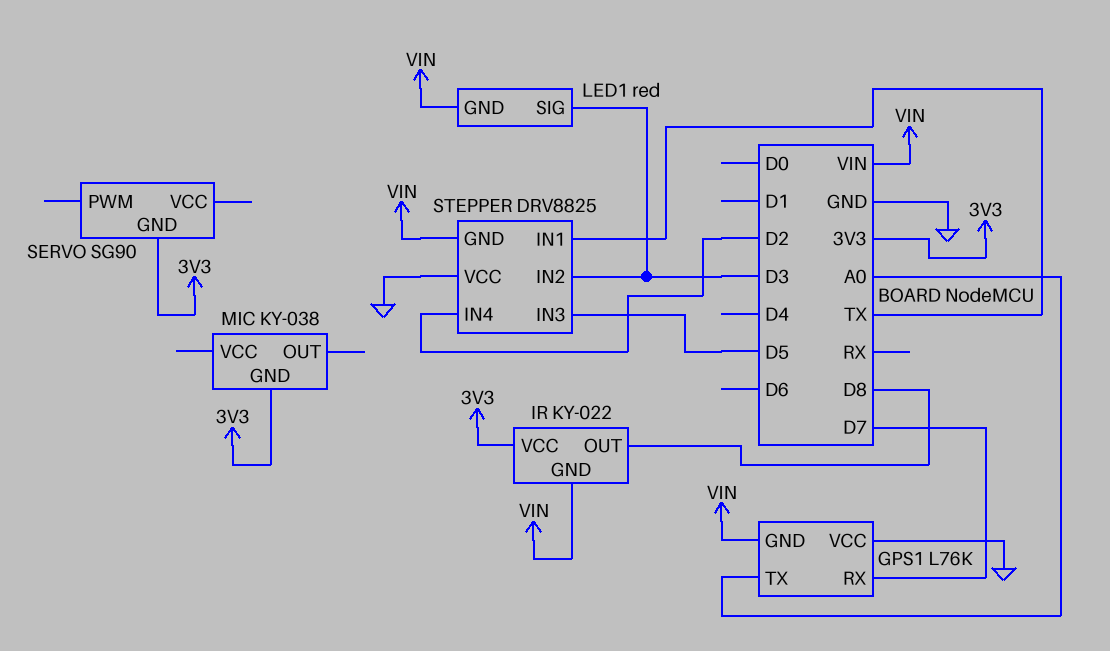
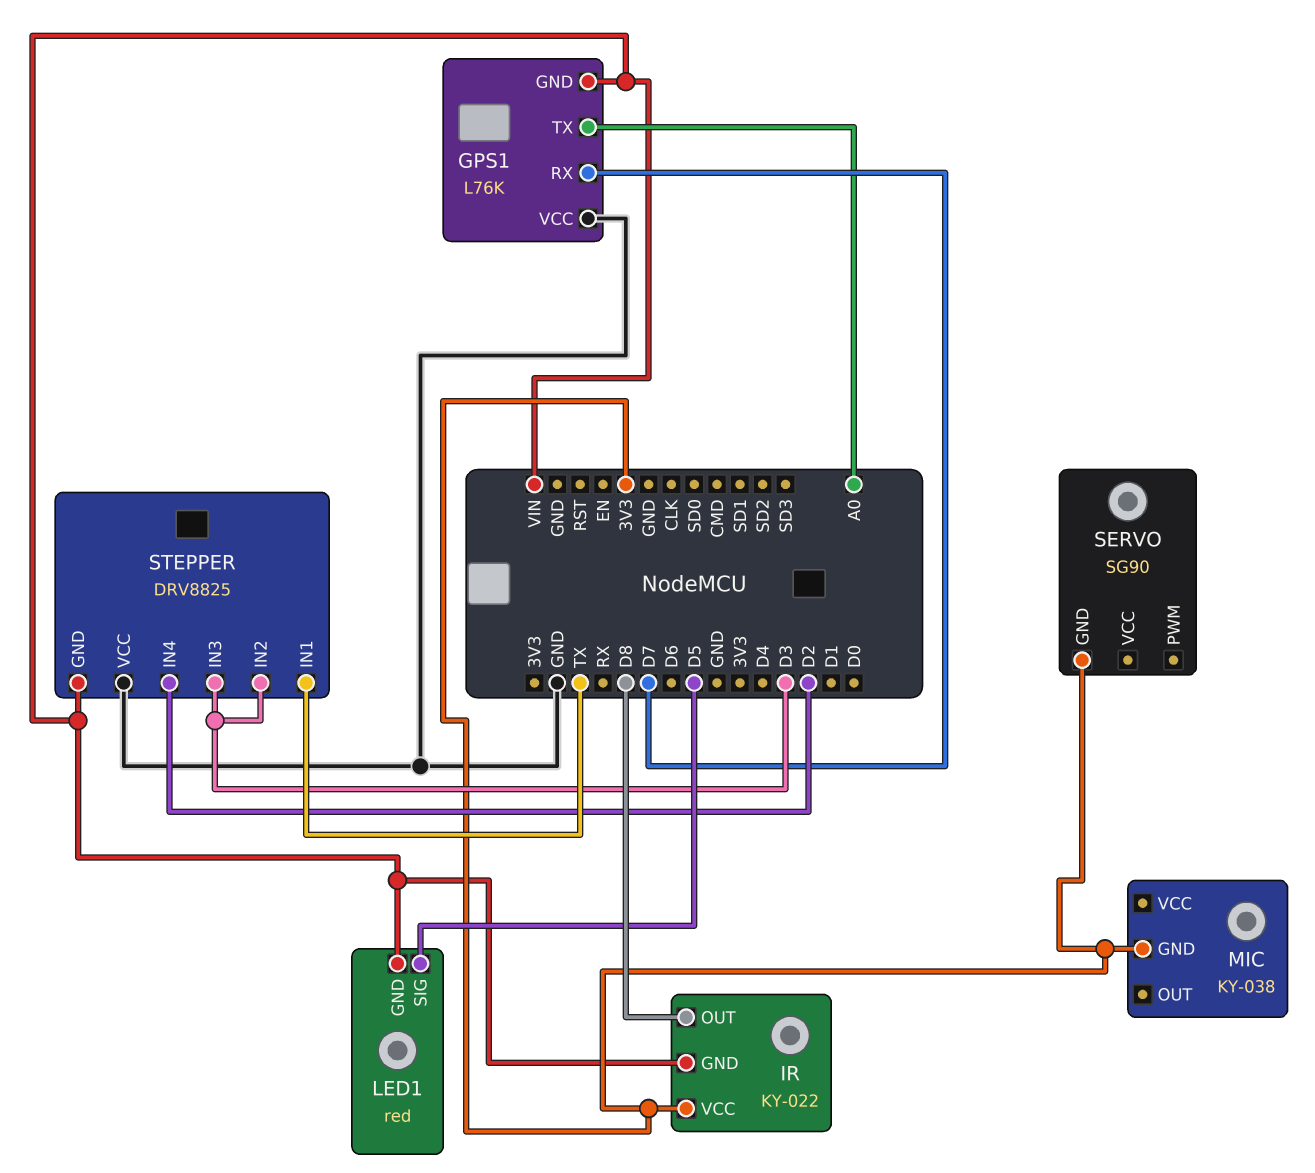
LED1 pin SIG: D3 -> D5
STEPPER pin IN3: D5 -> D3

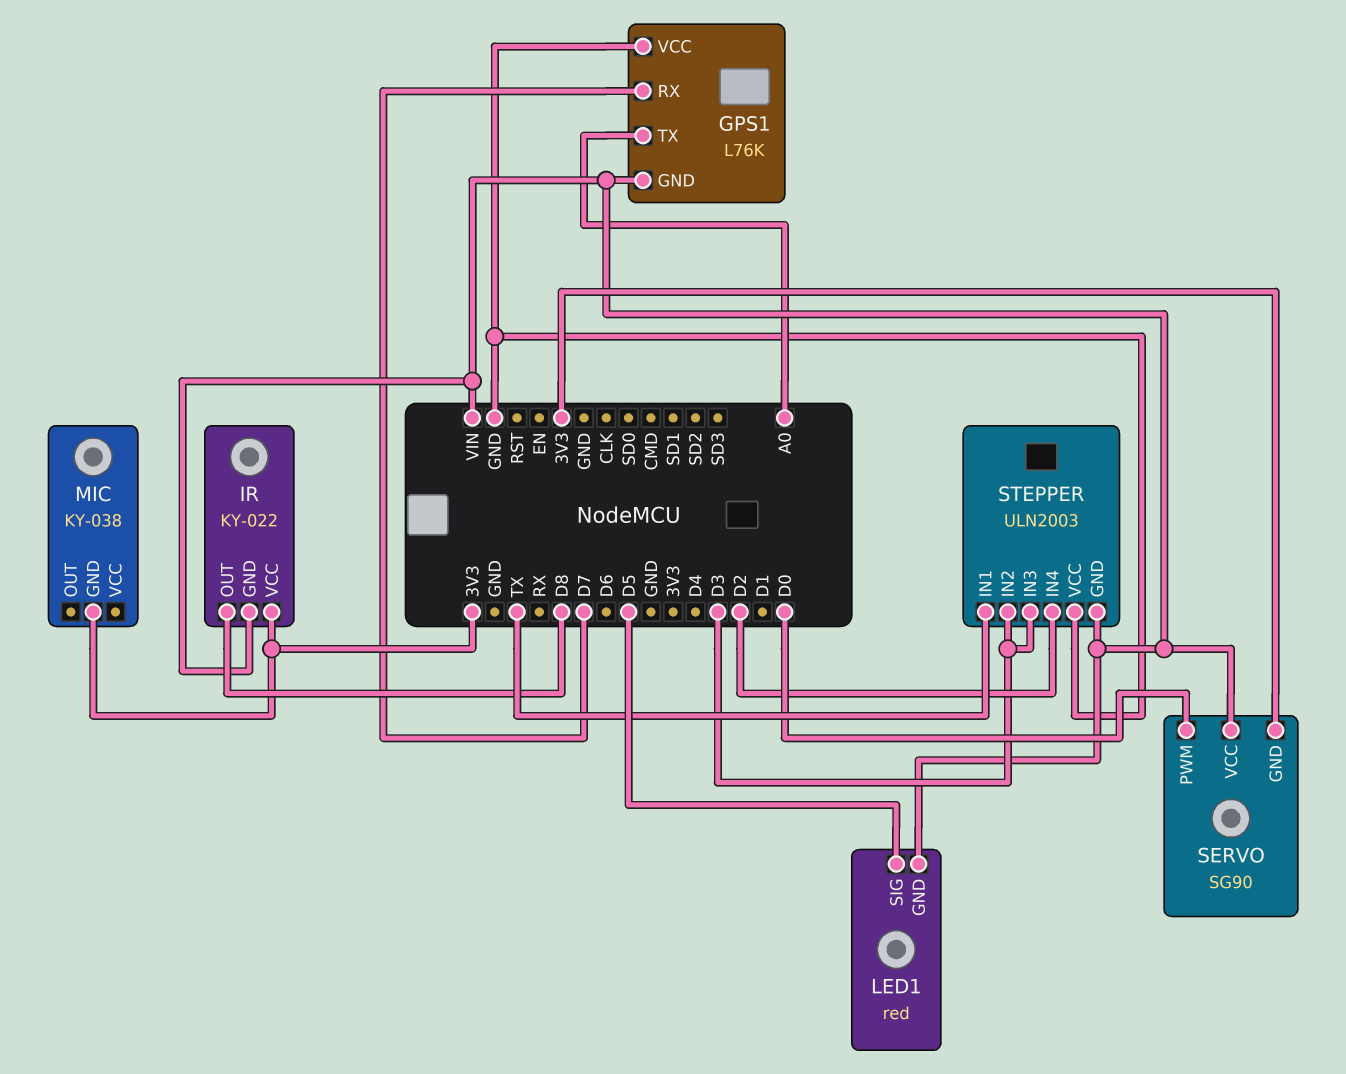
SERVO pin PWM: none -> D0
SERVO pin VCC: none -> VIN
STEPPER: DRV8825 -> ULN2003

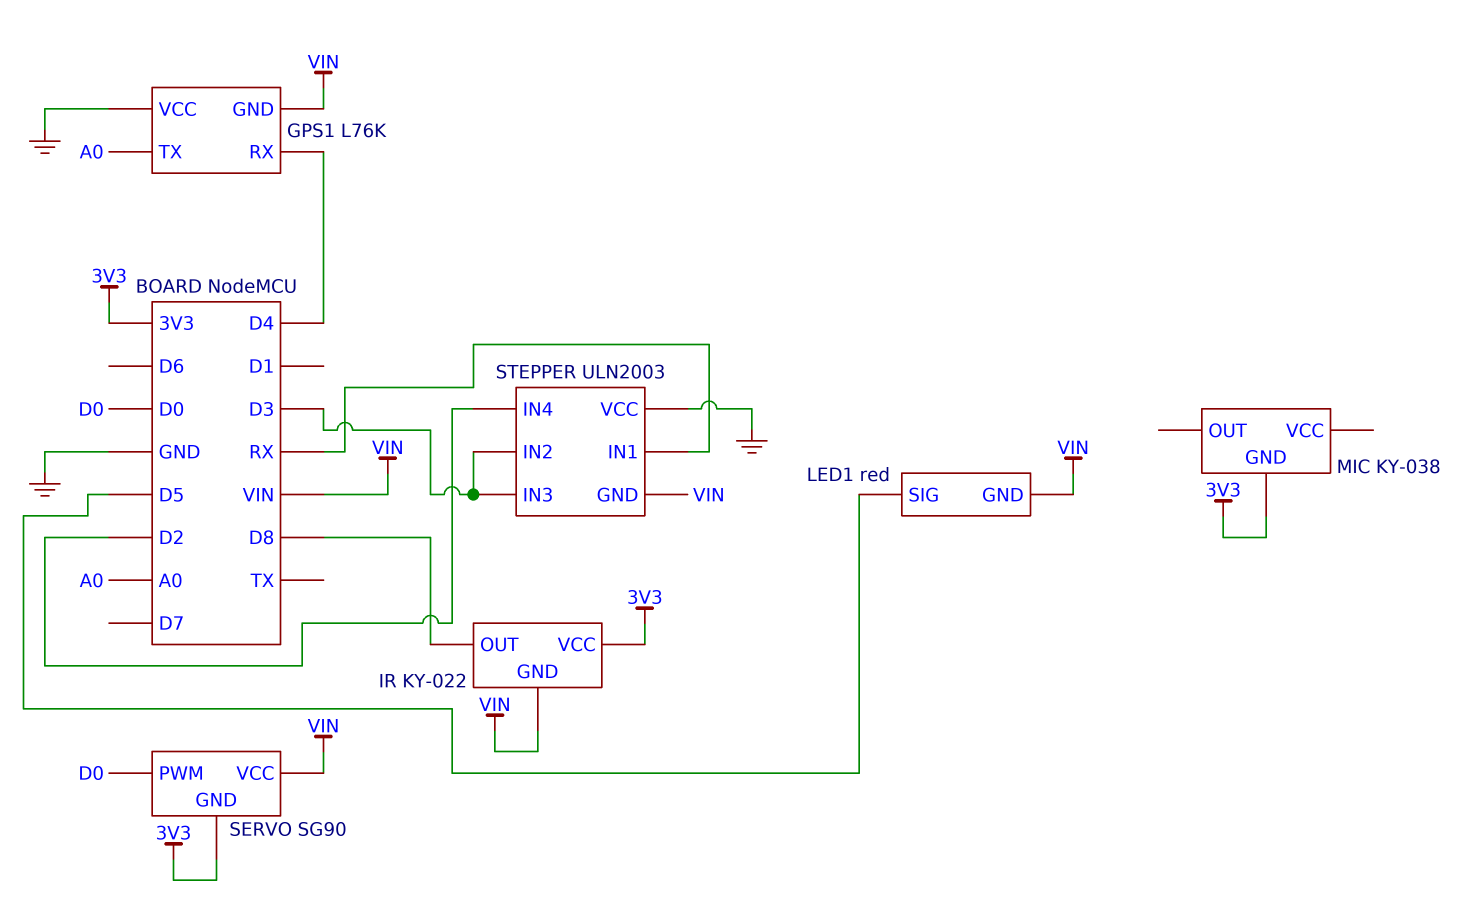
GPS1 pin RX: D7 -> D4
STEPPER pin IN1: TX -> RX

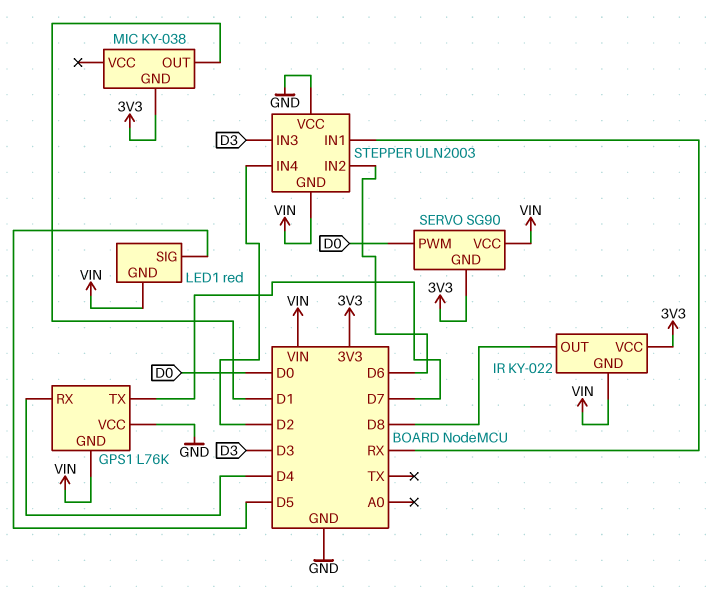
GPS1 pin TX: A0 -> D7
MIC pin OUT: none -> D1
STEPPER pin IN2: D3 -> D6

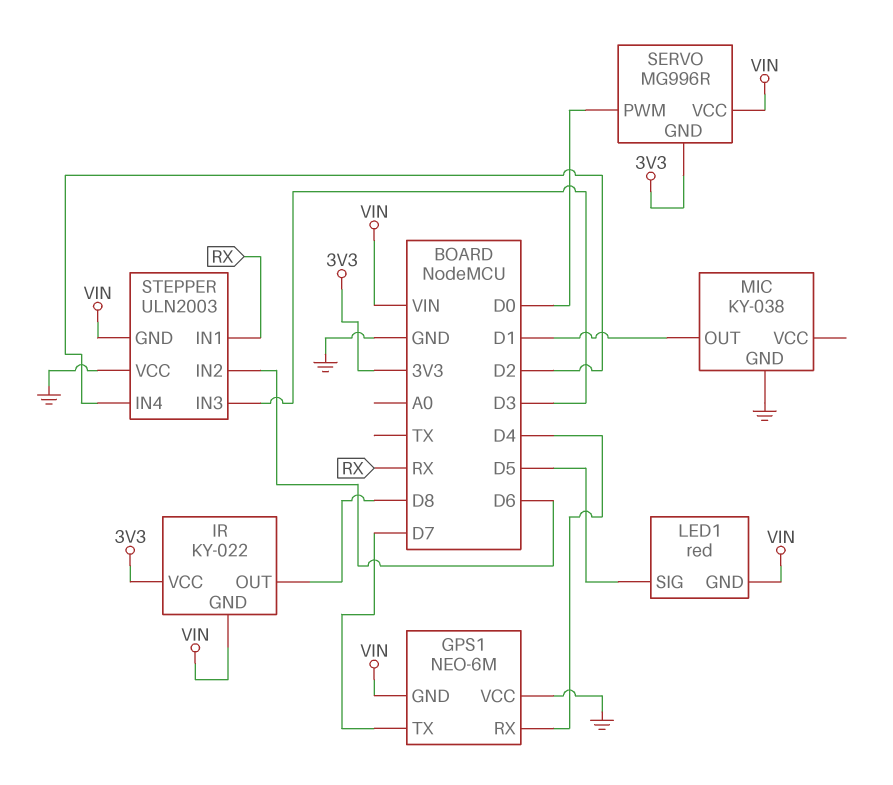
GPS1: L76K -> NEO-6M
MIC pin GND: 3V3 -> GND
SERVO: SG90 -> MG996R

